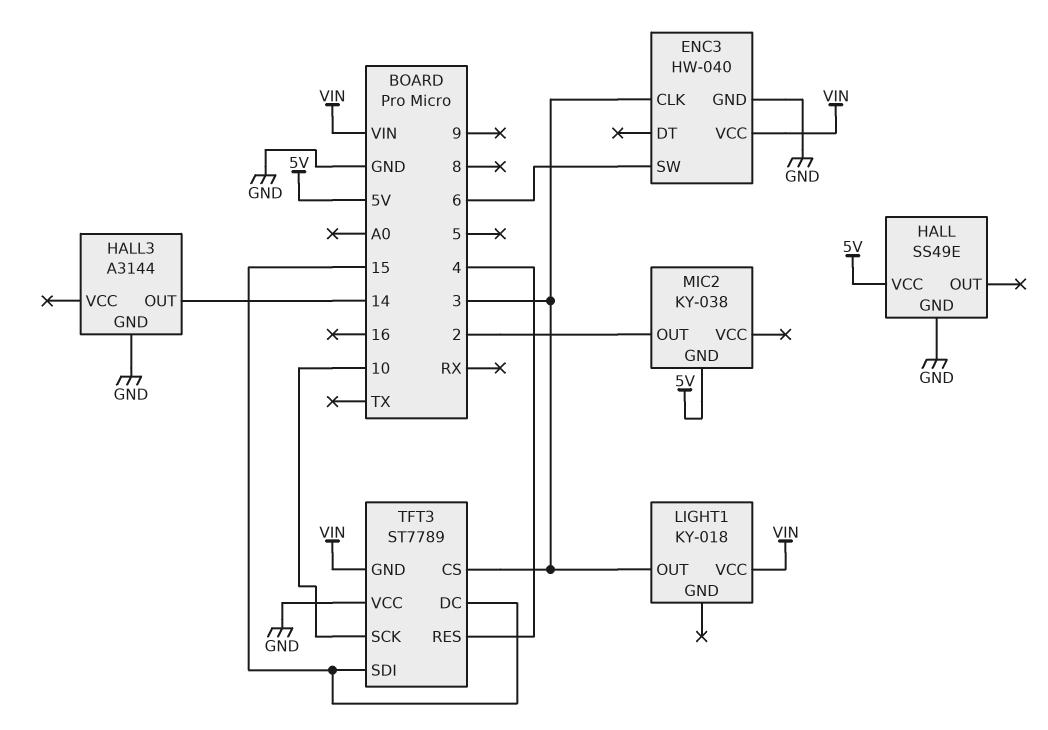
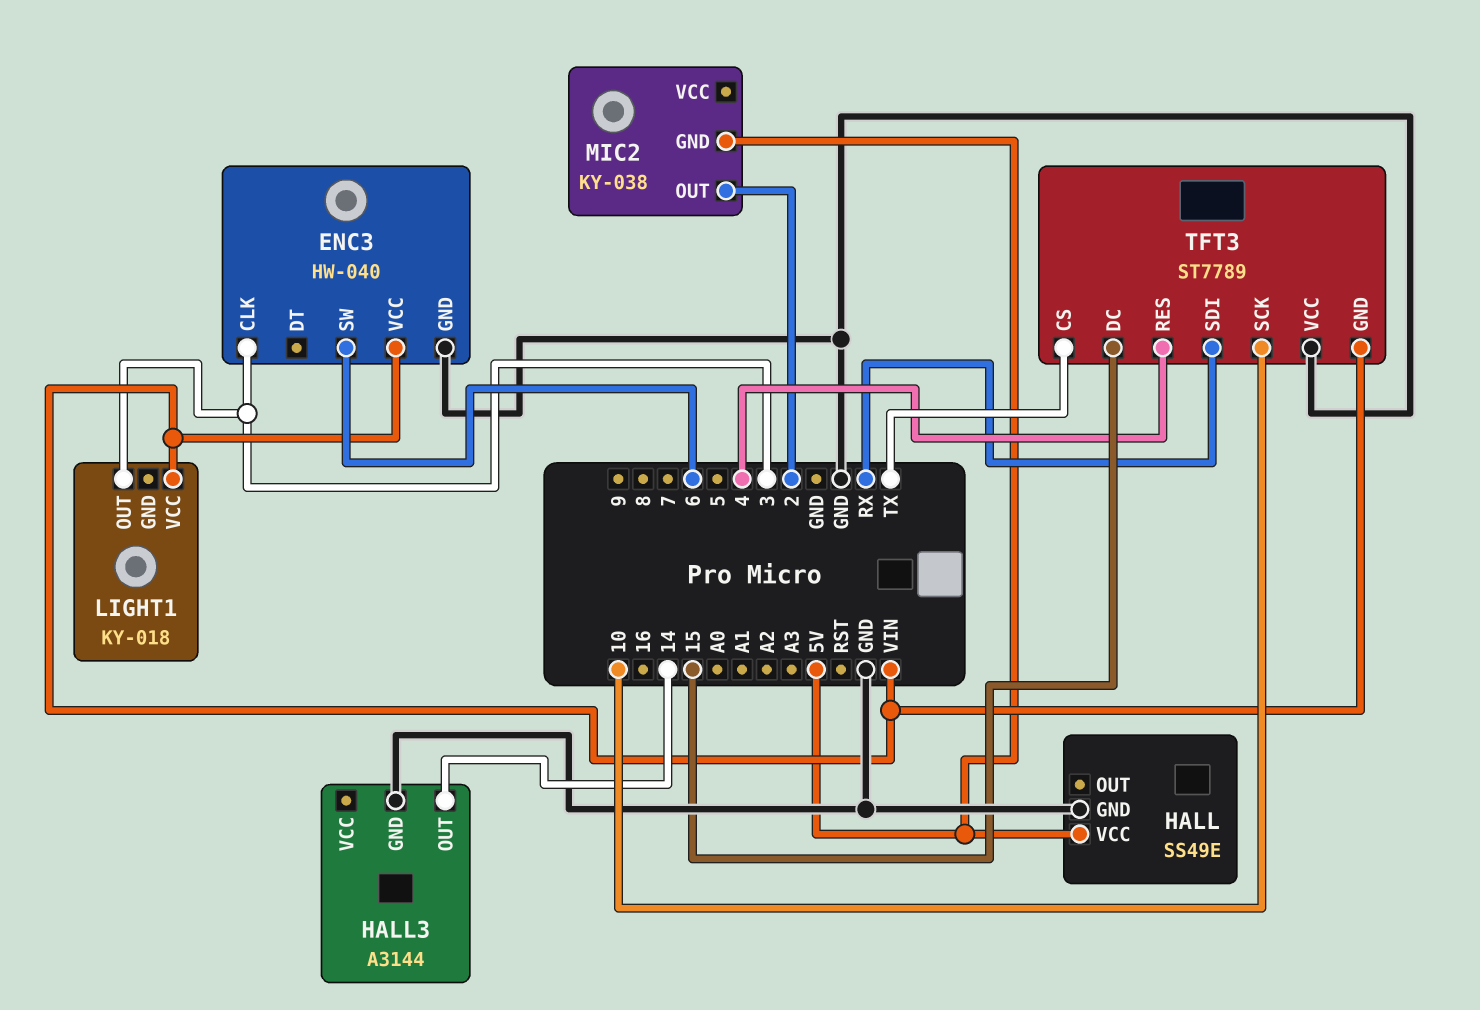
TFT3 pin CS: 3 -> TX
TFT3 pin SDI: 15 -> RX

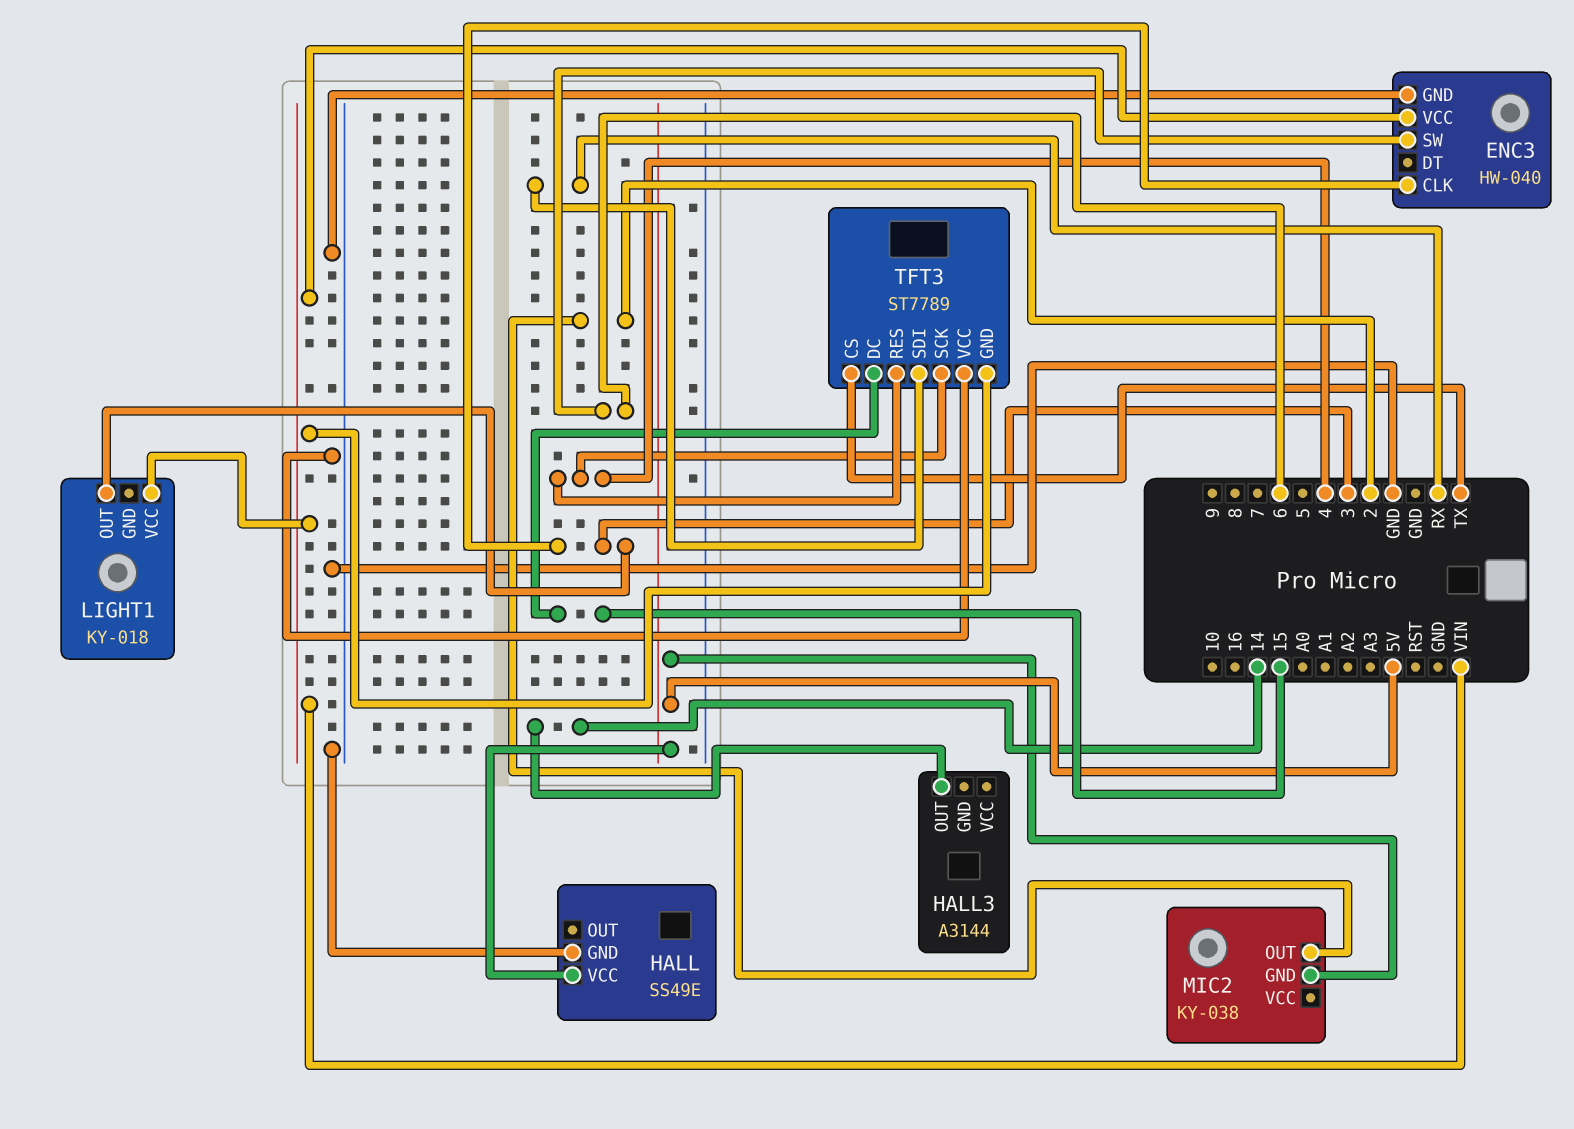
HALL3 pin GND: GND -> none
TFT3 pin SCK: 10 -> 4

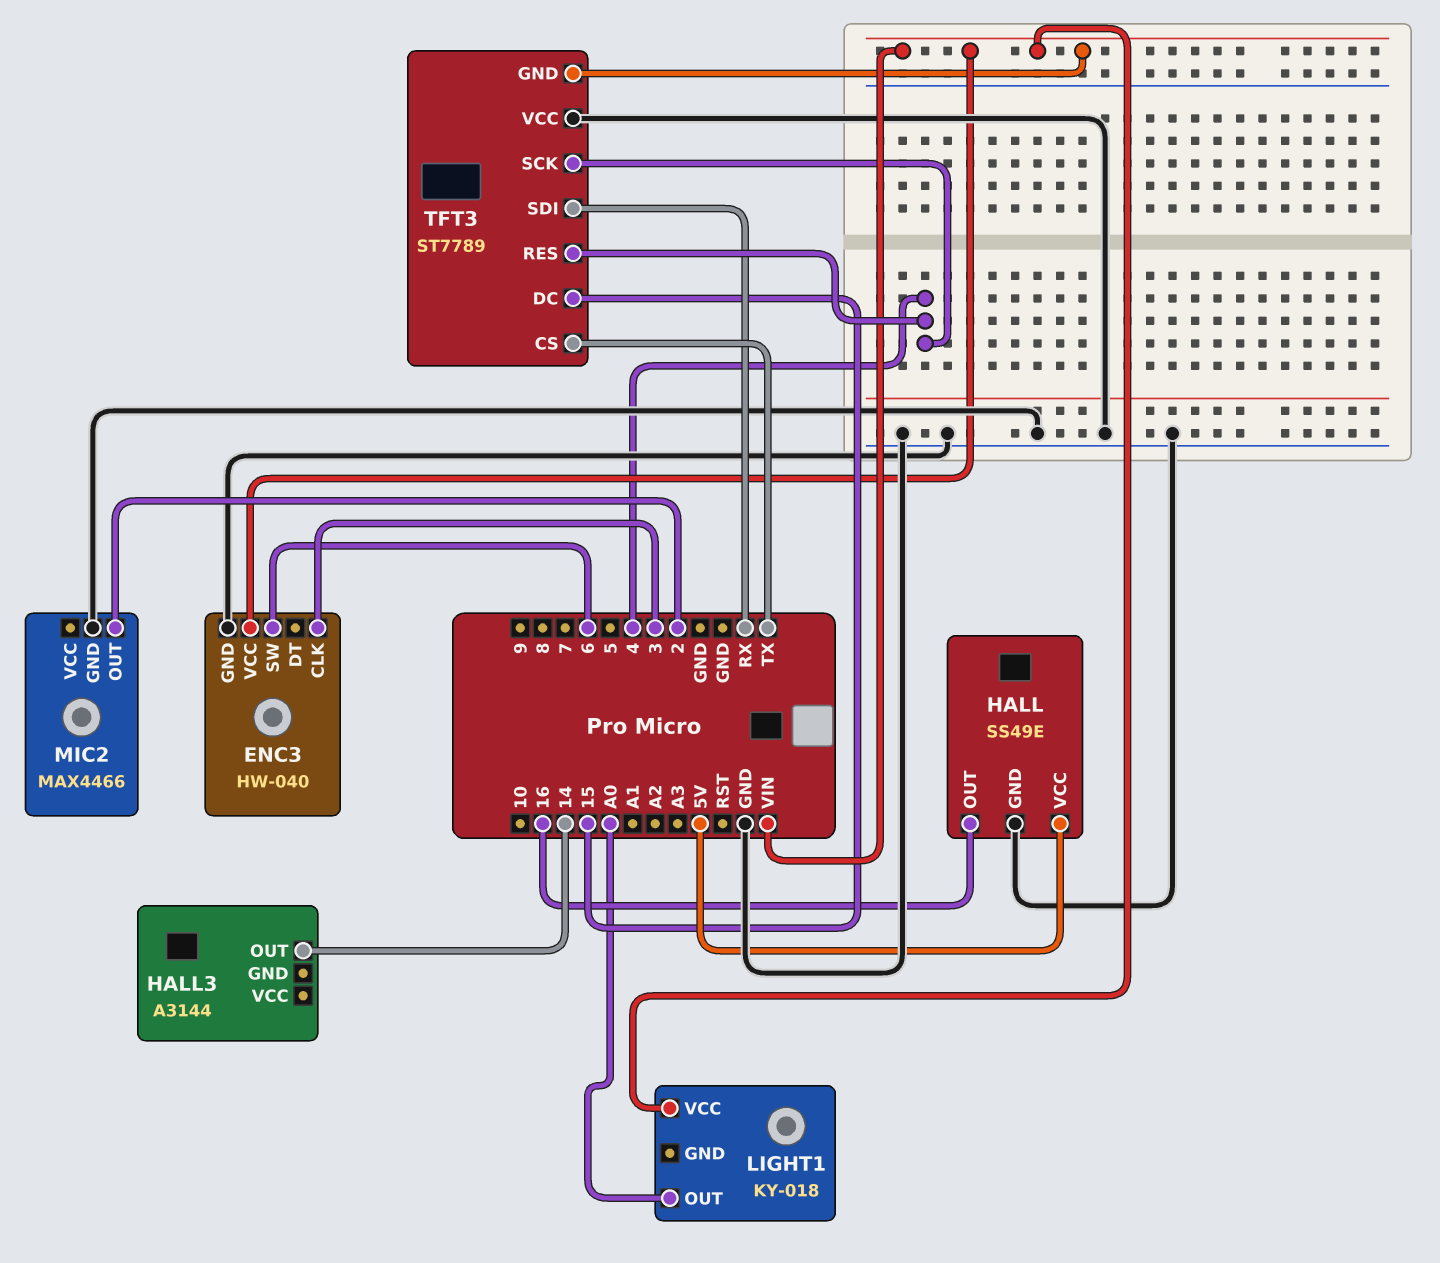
HALL pin OUT: none -> 16
LIGHT1 pin OUT: 3 -> A0
MIC2: KY-038 -> MAX4466
MIC2 pin GND: 5V -> GND

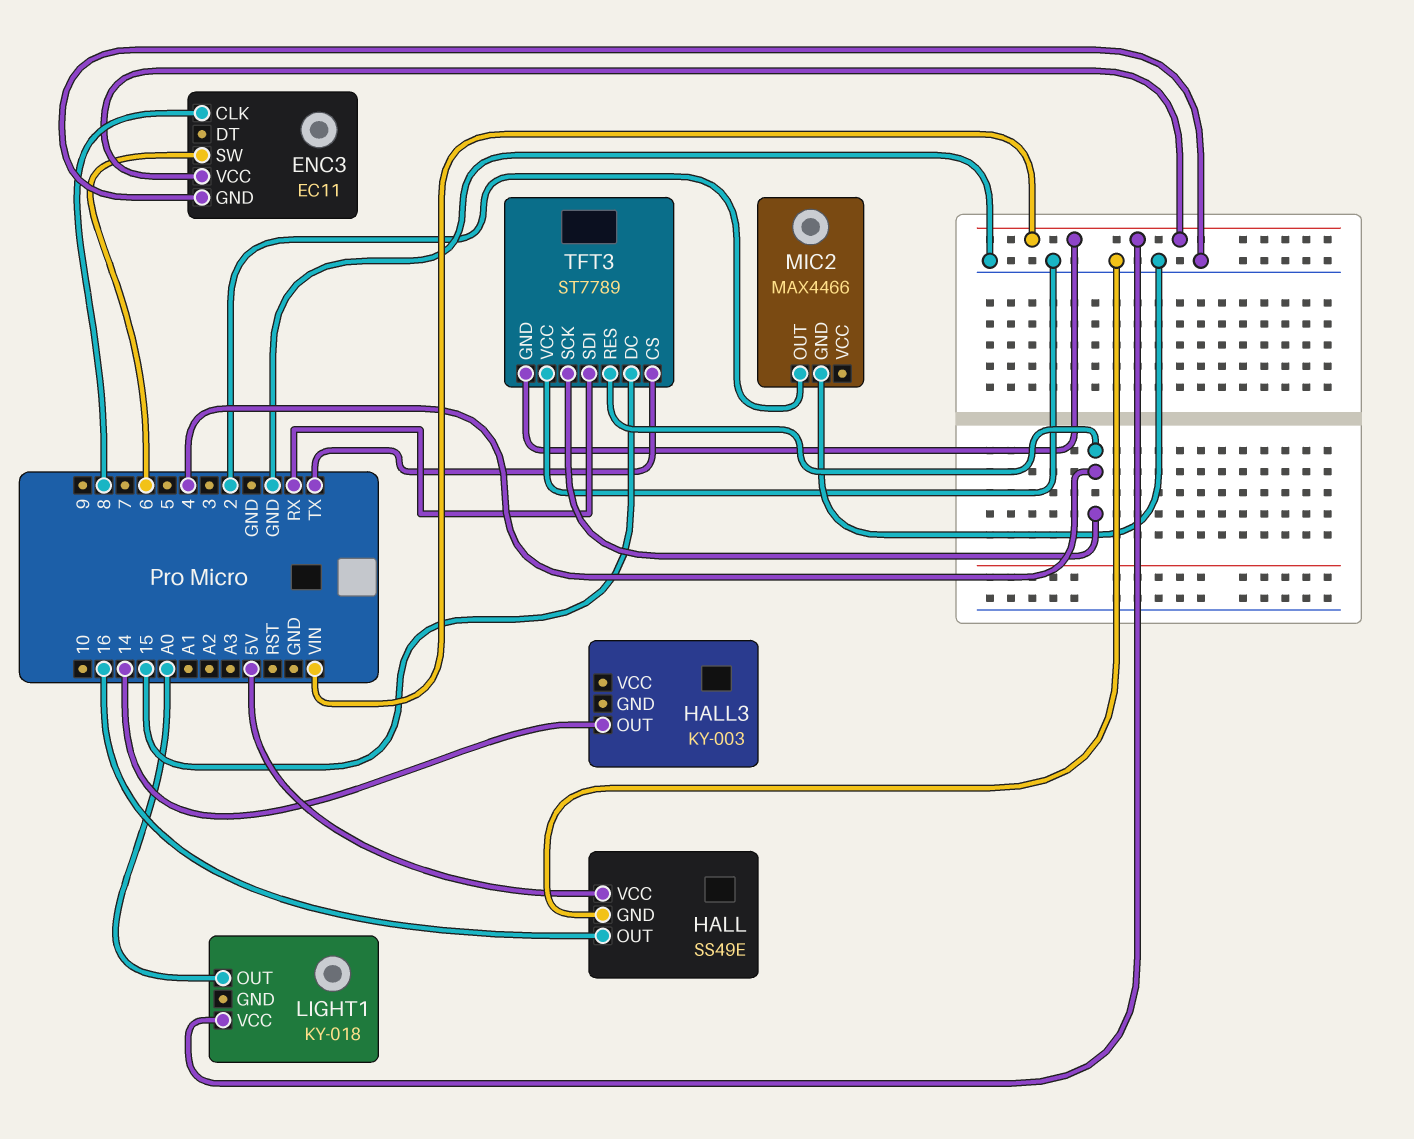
ENC3: HW-040 -> EC11
ENC3 pin CLK: 3 -> 8
HALL3: A3144 -> KY-003

